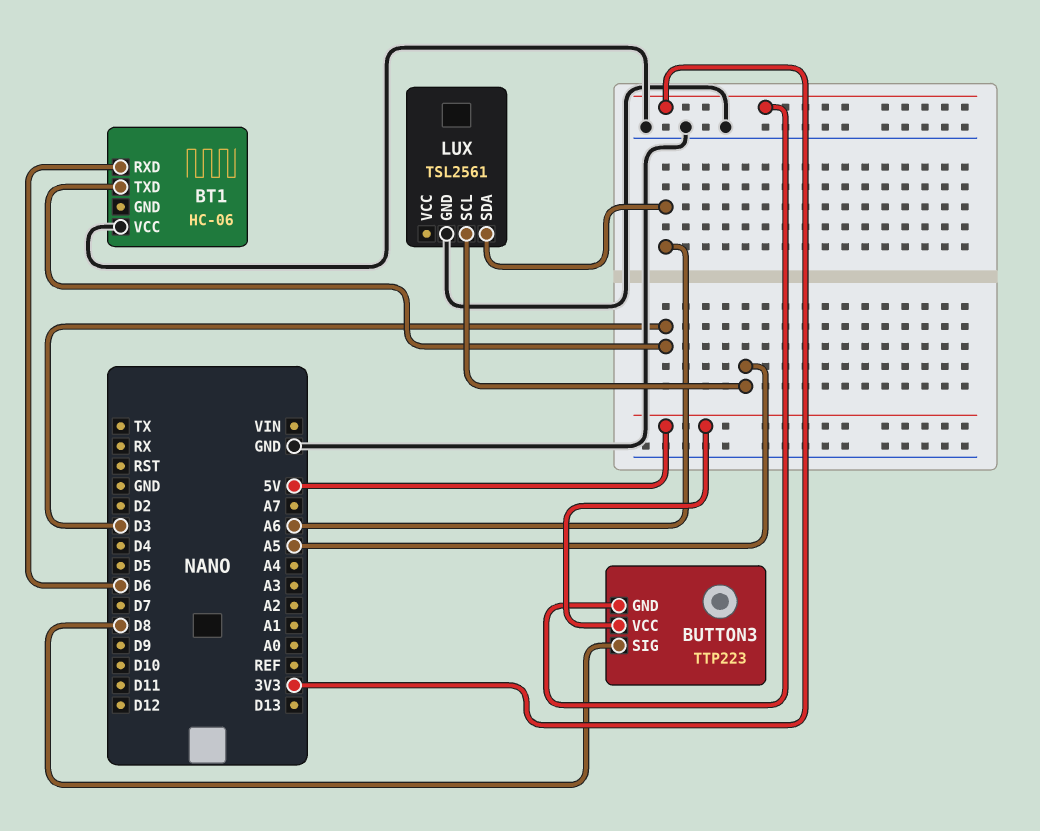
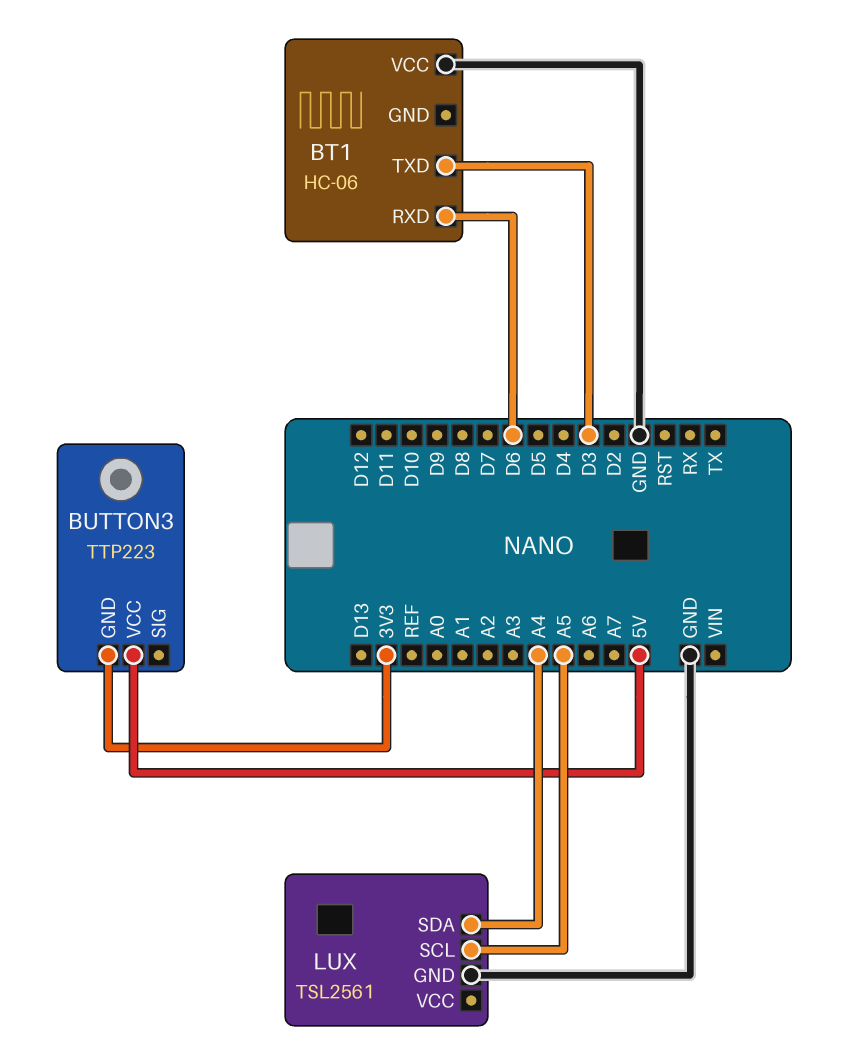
BUTTON3 pin SIG: D8 -> none
LUX pin SDA: A6 -> A4

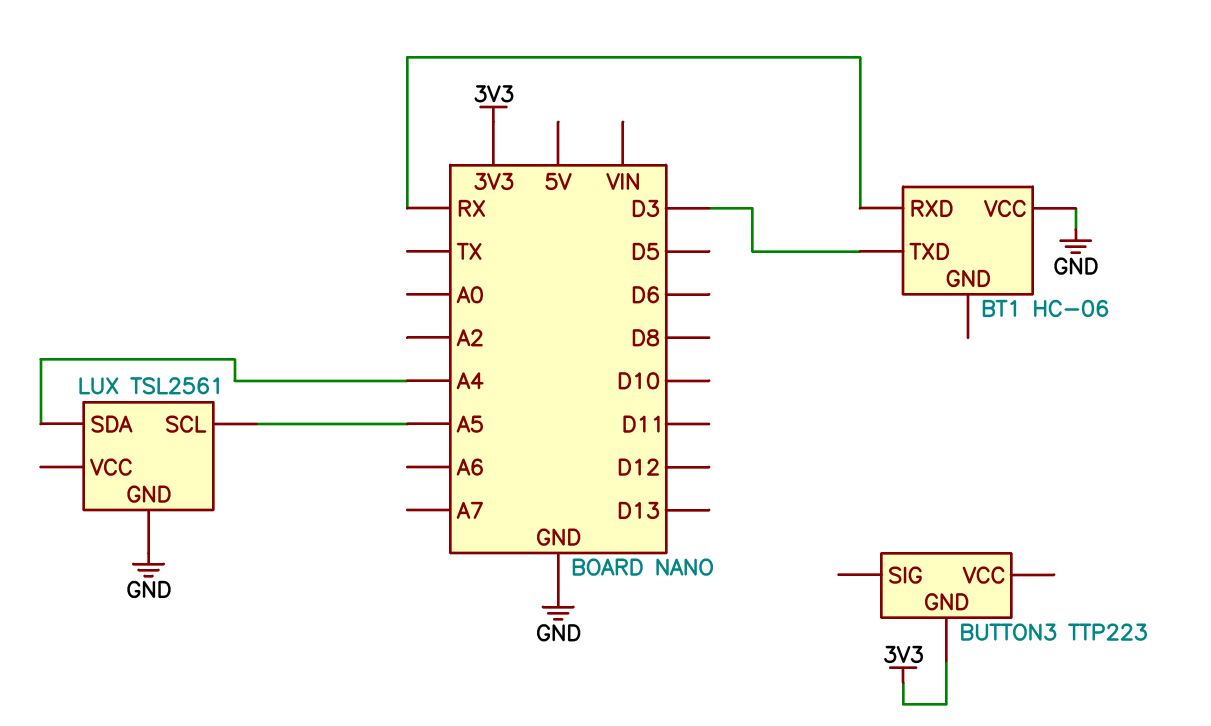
BT1 pin RXD: D6 -> RX
BUTTON3 pin VCC: 5V -> none

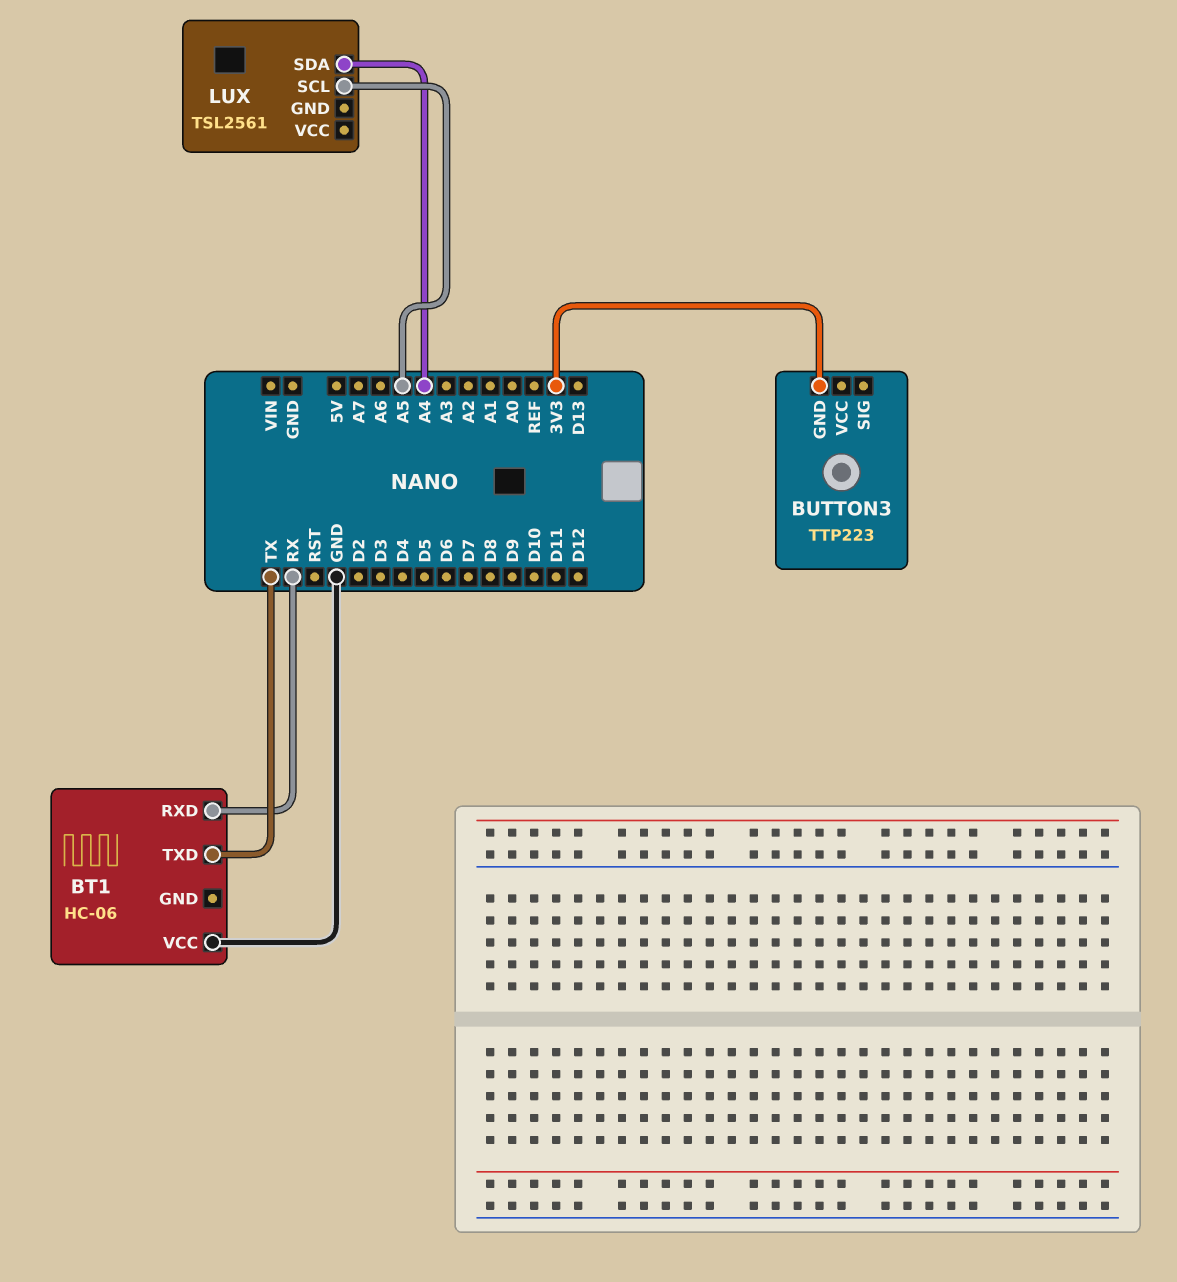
BT1 pin TXD: D3 -> TX
LUX pin GND: GND -> none

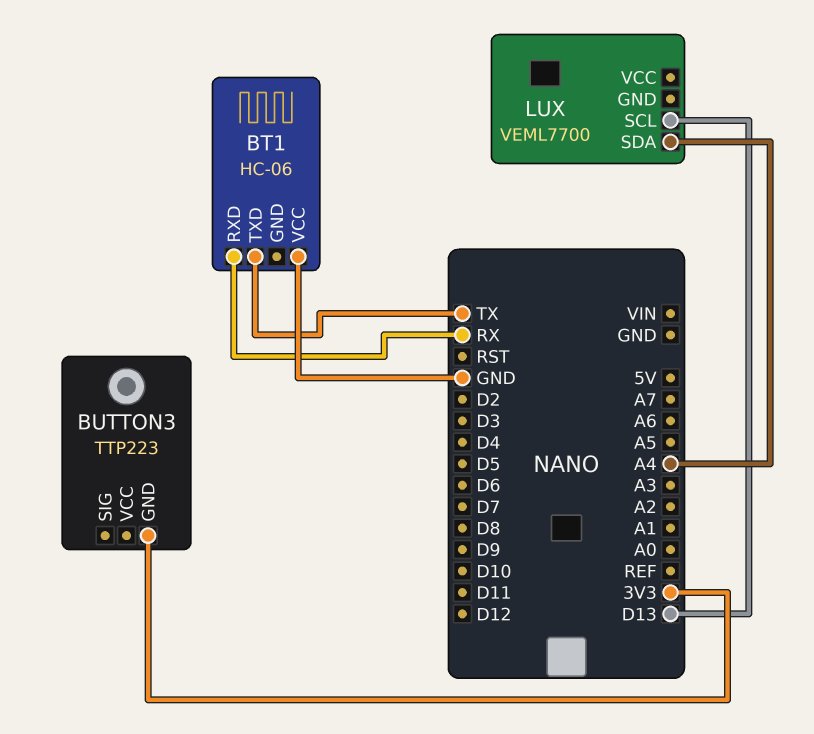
LUX: TSL2561 -> VEML7700
LUX pin SCL: A5 -> D13

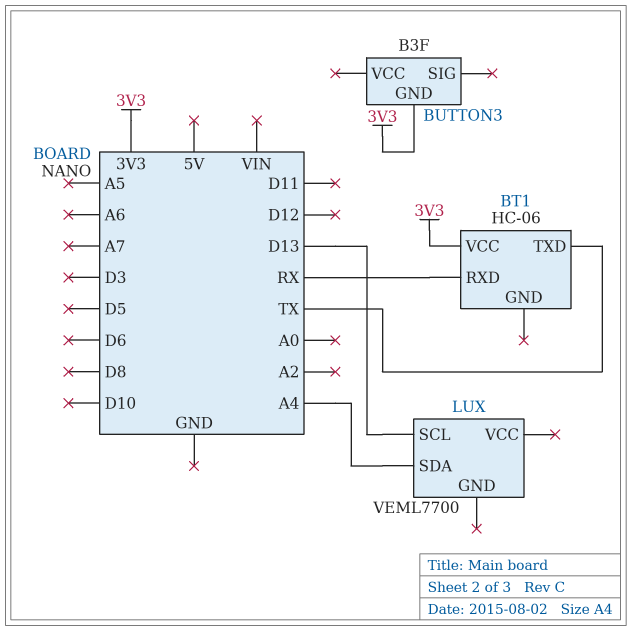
BT1 pin VCC: GND -> 3V3
BUTTON3: TTP223 -> B3F

